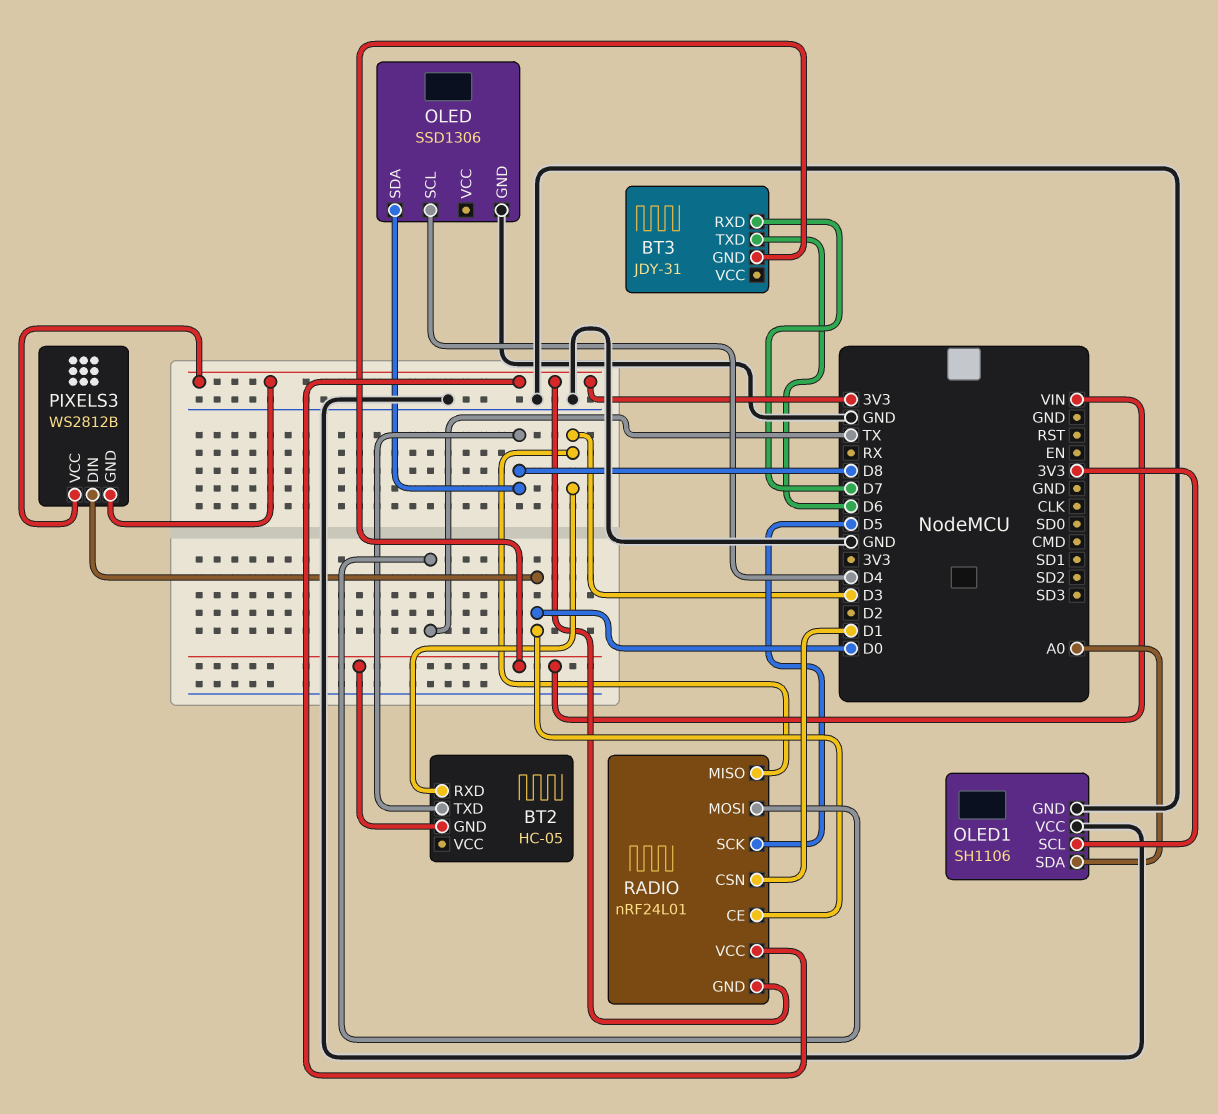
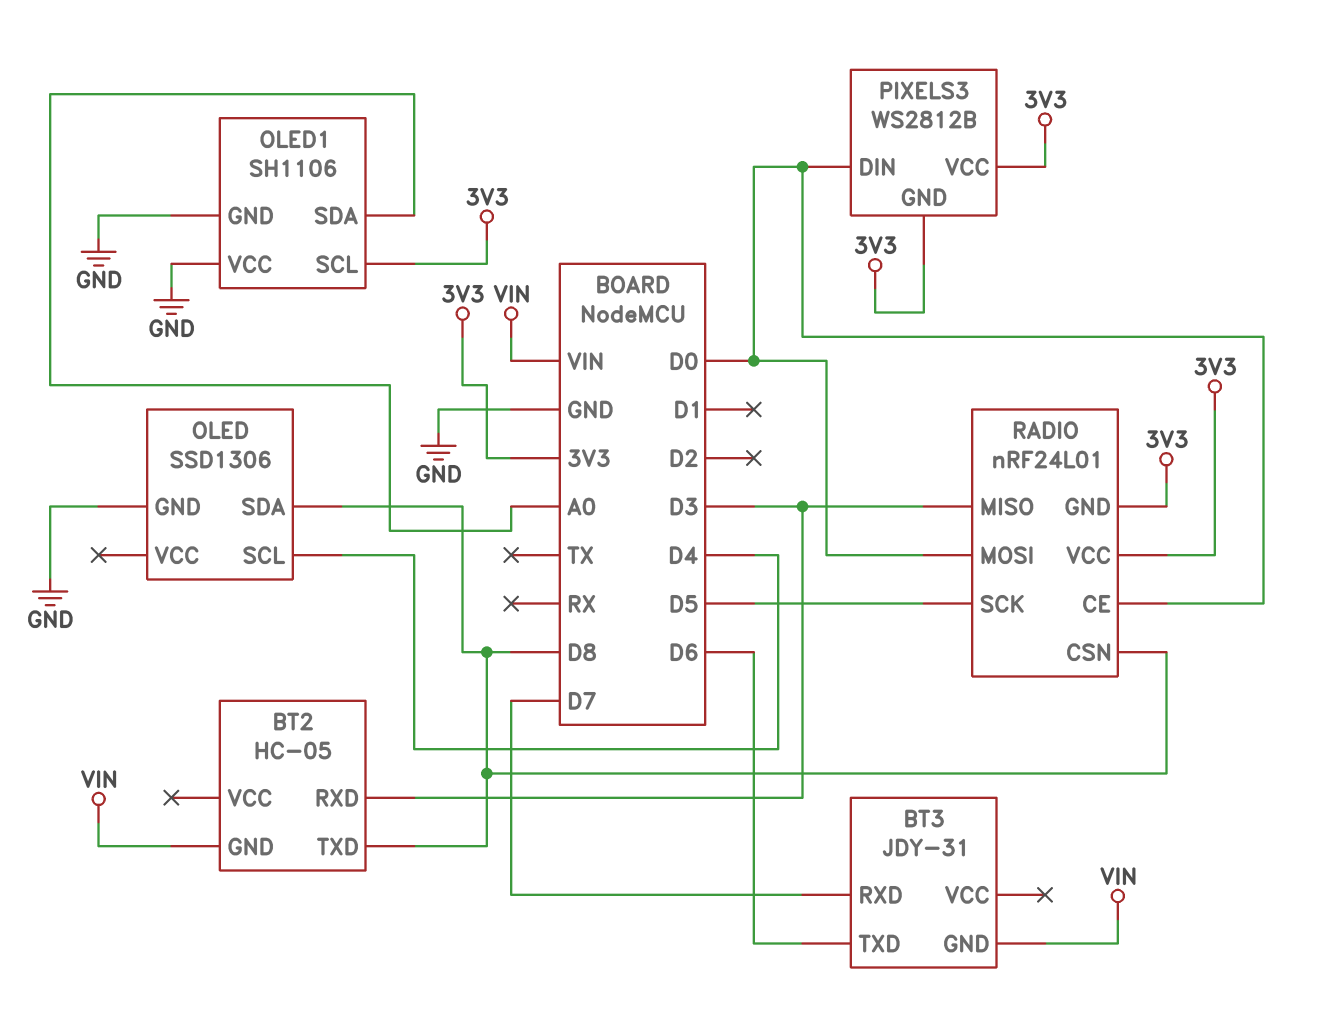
RADIO pin CSN: D1 -> D8
RADIO pin MOSI: TX -> D0

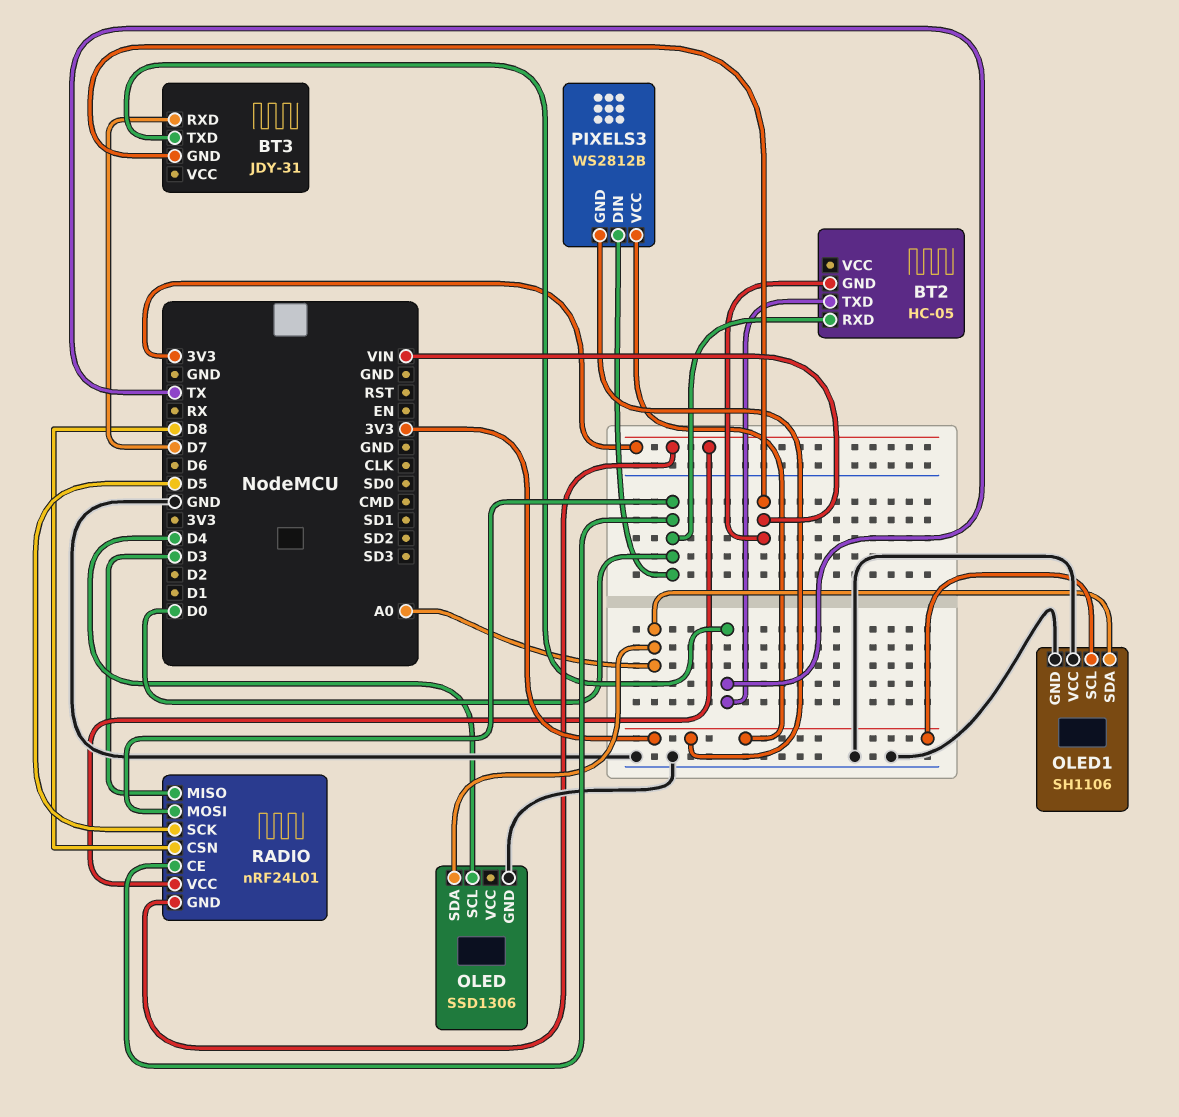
BT2 pin RXD: D3 -> D0
BT2 pin TXD: D8 -> TX
BT3 pin TXD: D6 -> TX
OLED pin SDA: D8 -> A0

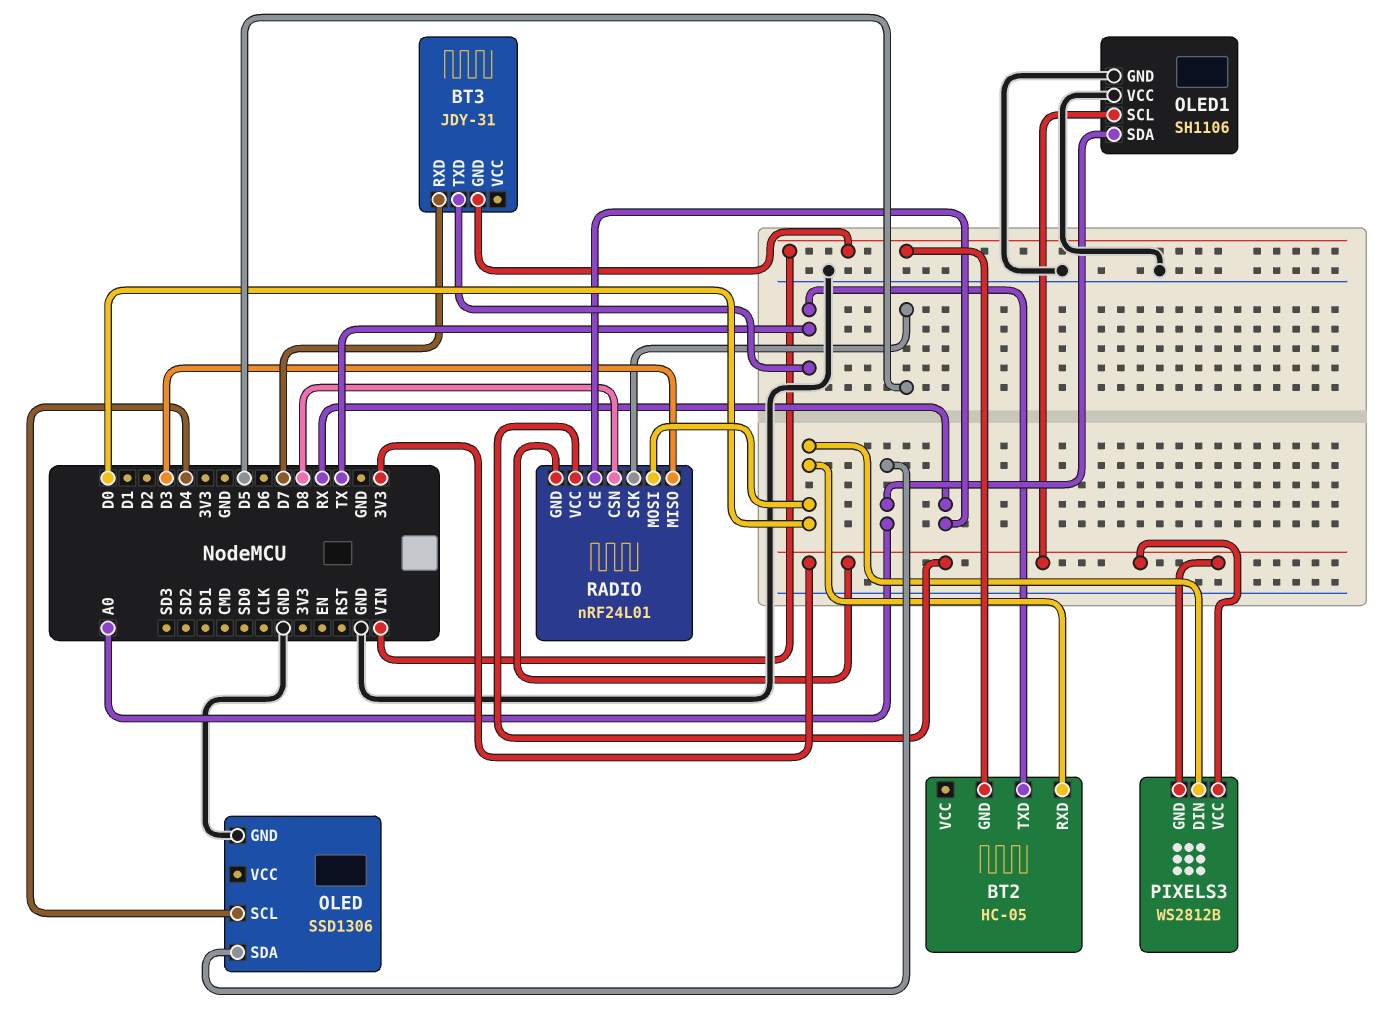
RADIO pin CE: D0 -> RX

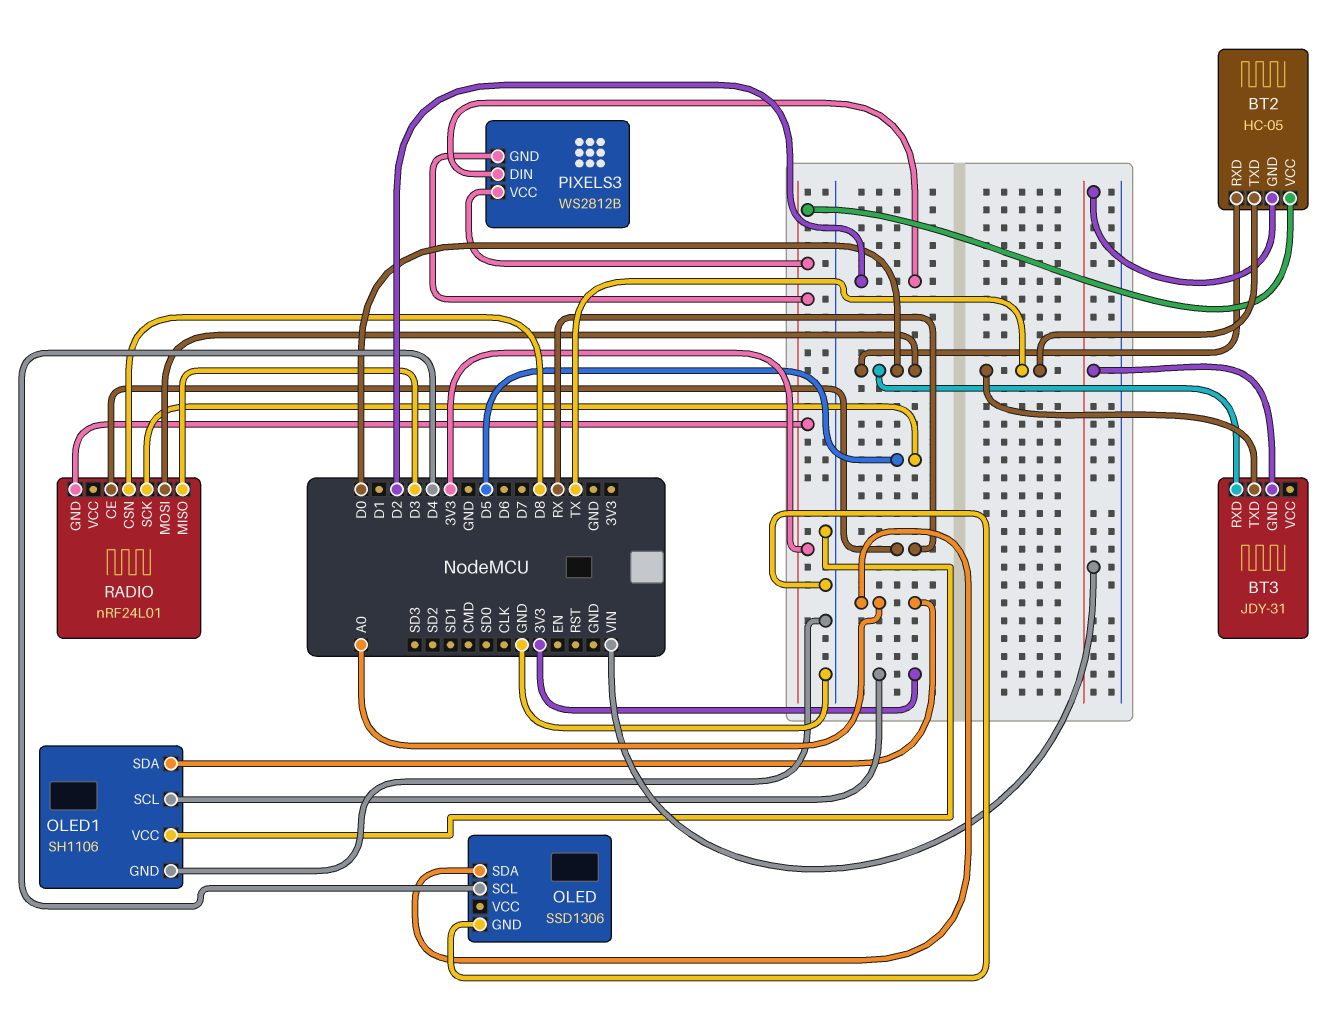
BT2 pin VCC: none -> 3V3
BT3 pin RXD: D7 -> D0
PIXELS3 pin DIN: D0 -> D2
RADIO pin VCC: 3V3 -> none

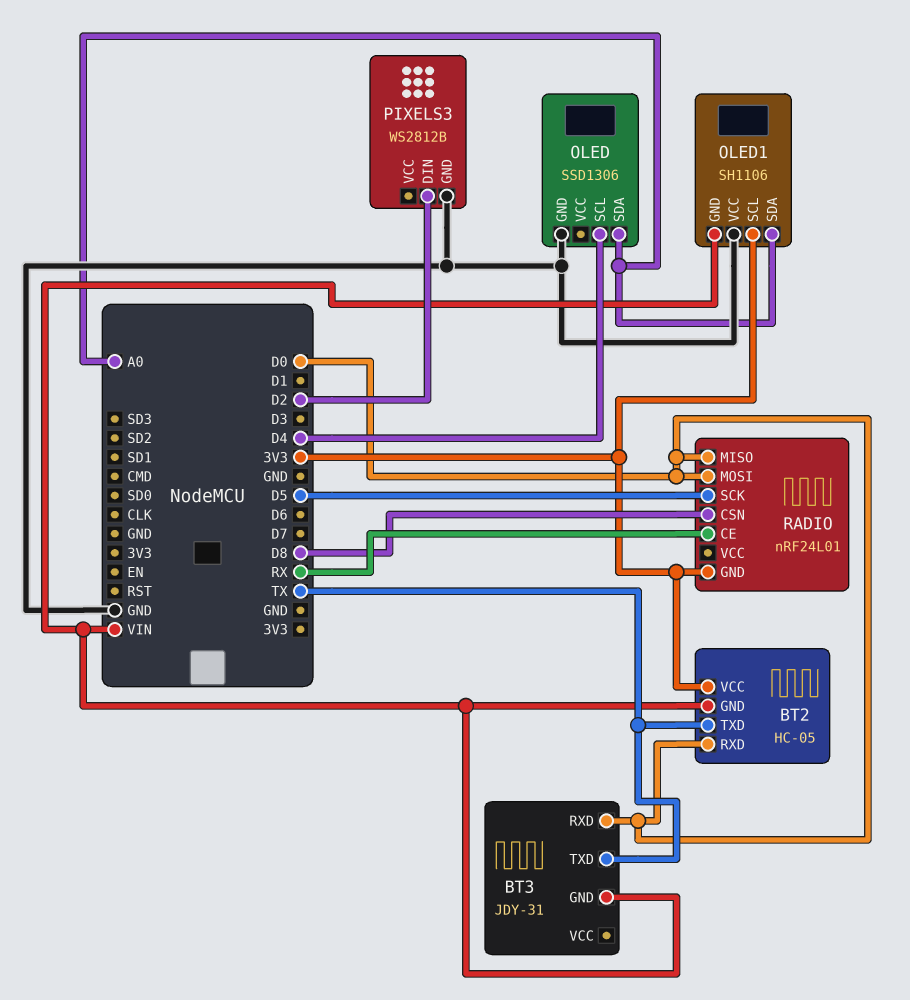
OLED1 pin GND: GND -> VIN
PIXELS3 pin GND: 3V3 -> GND
PIXELS3 pin VCC: 3V3 -> none
RADIO pin MISO: D3 -> D0

